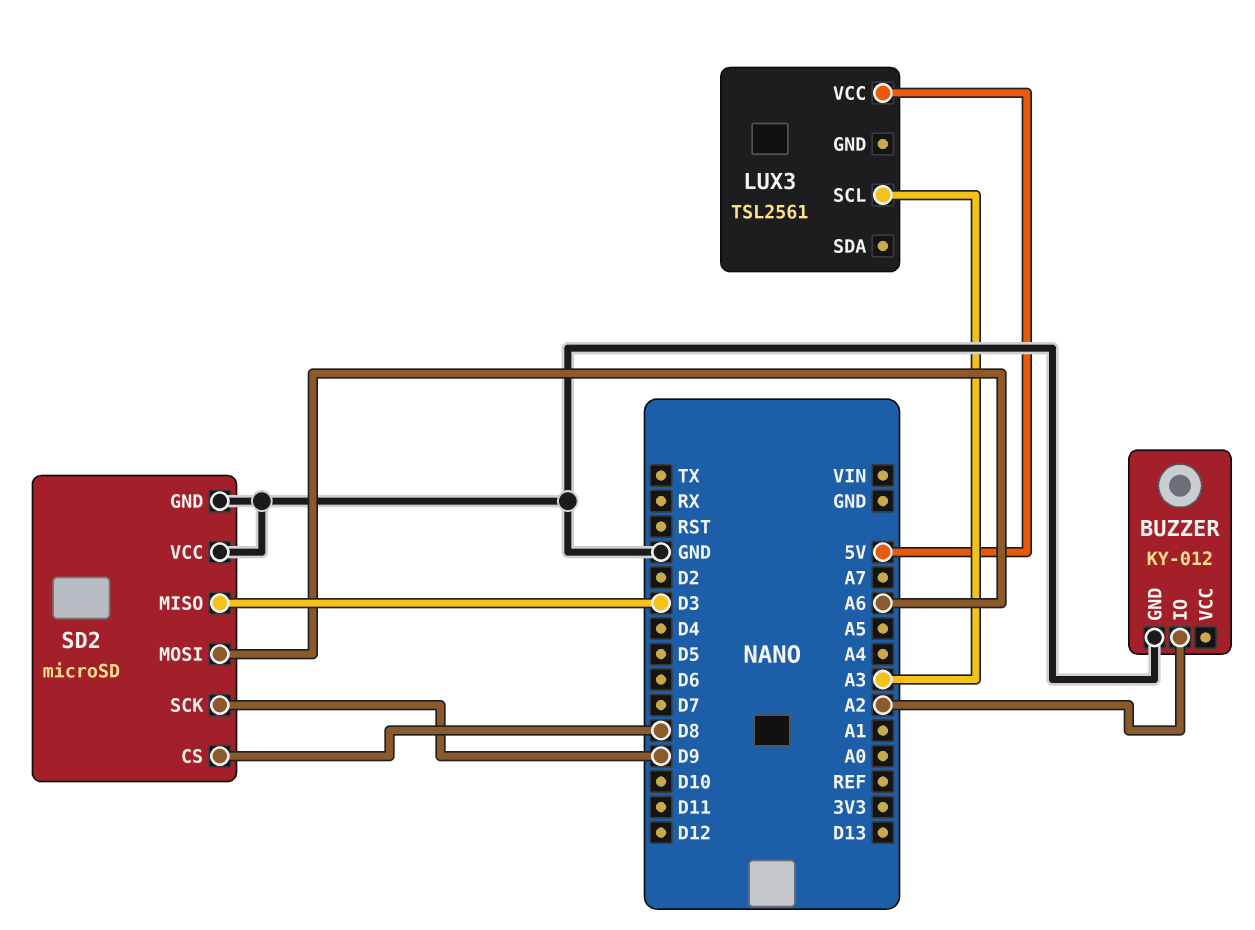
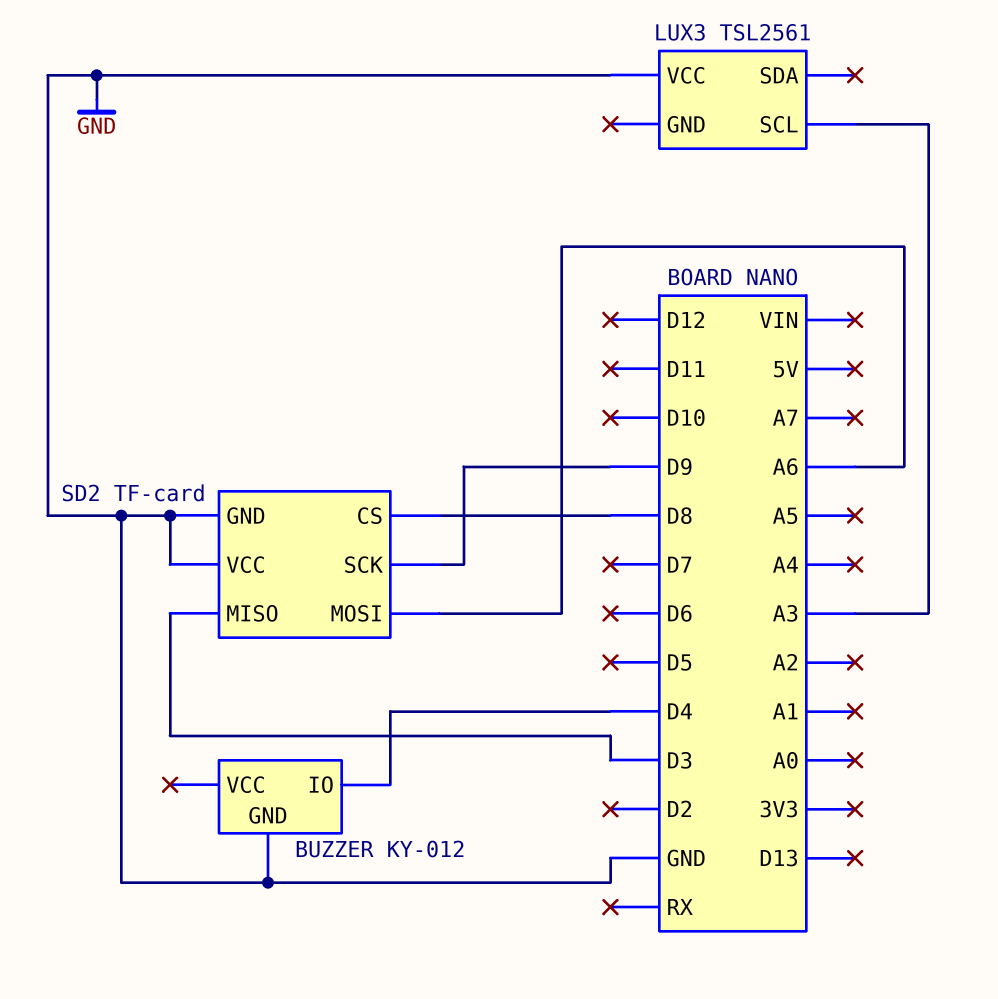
BUZZER pin IO: A2 -> D4
LUX3 pin VCC: 5V -> GND
SD2: microSD -> TF-card

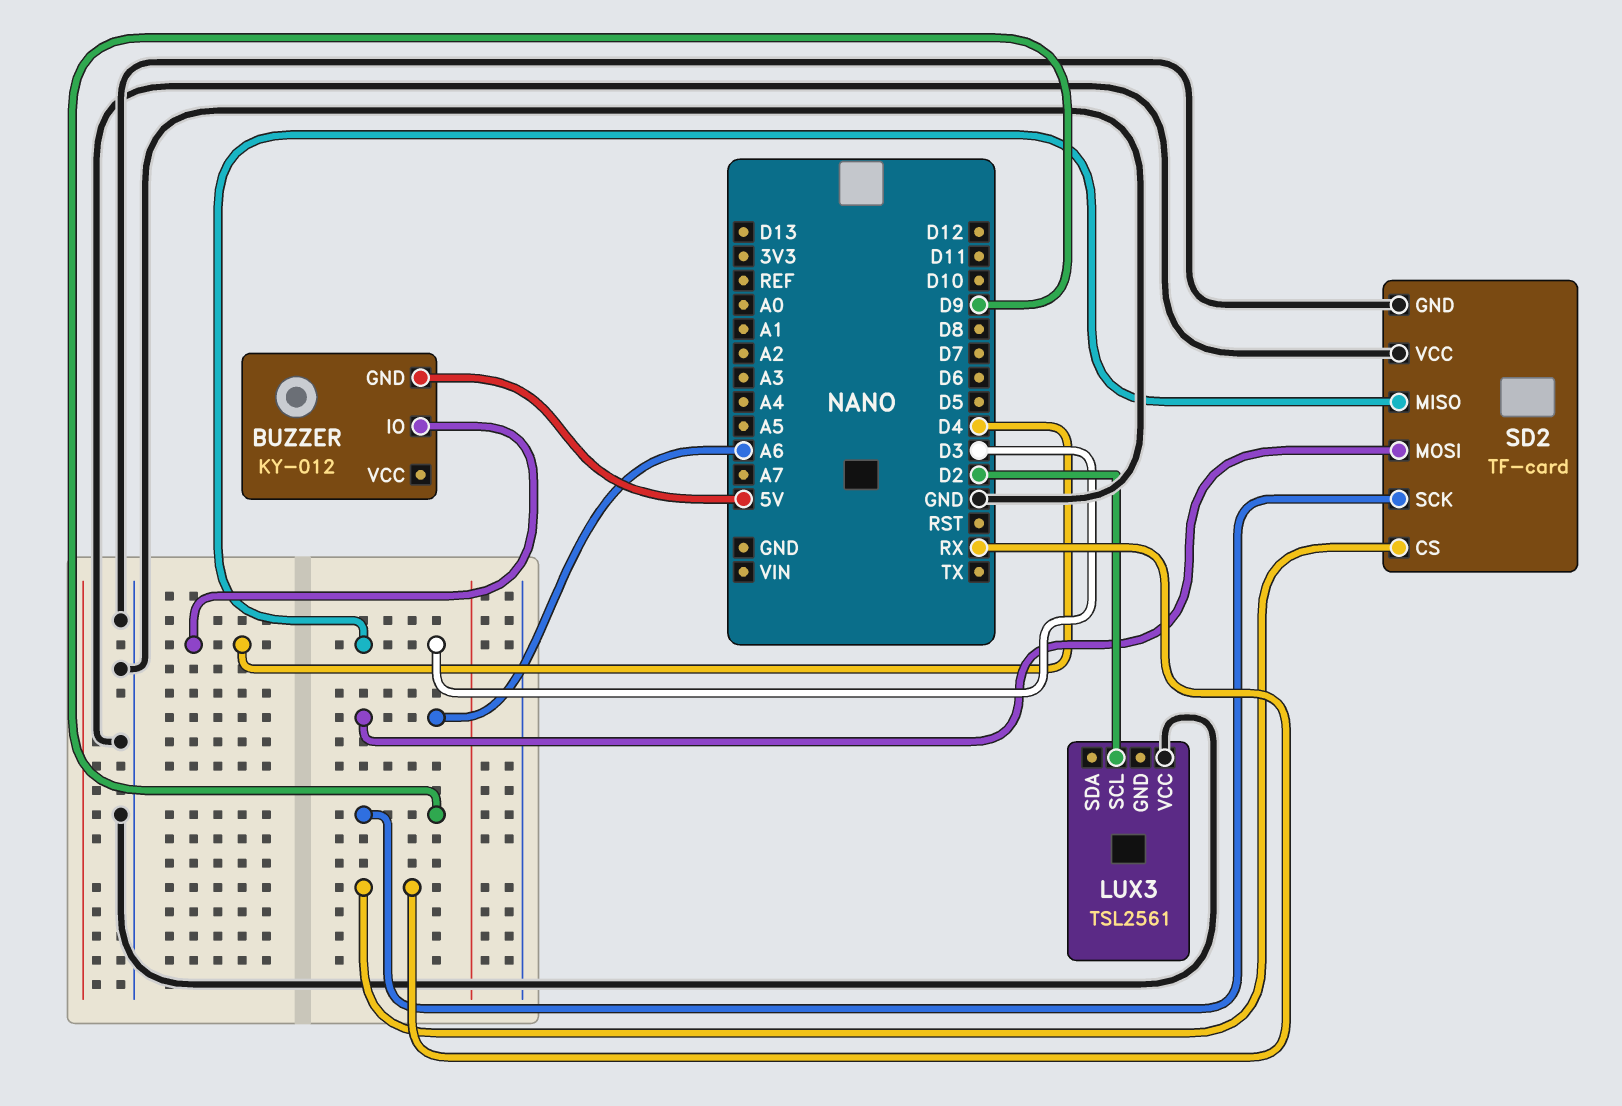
BUZZER pin GND: GND -> 5V
LUX3 pin SCL: A3 -> D2
SD2 pin CS: D8 -> RX

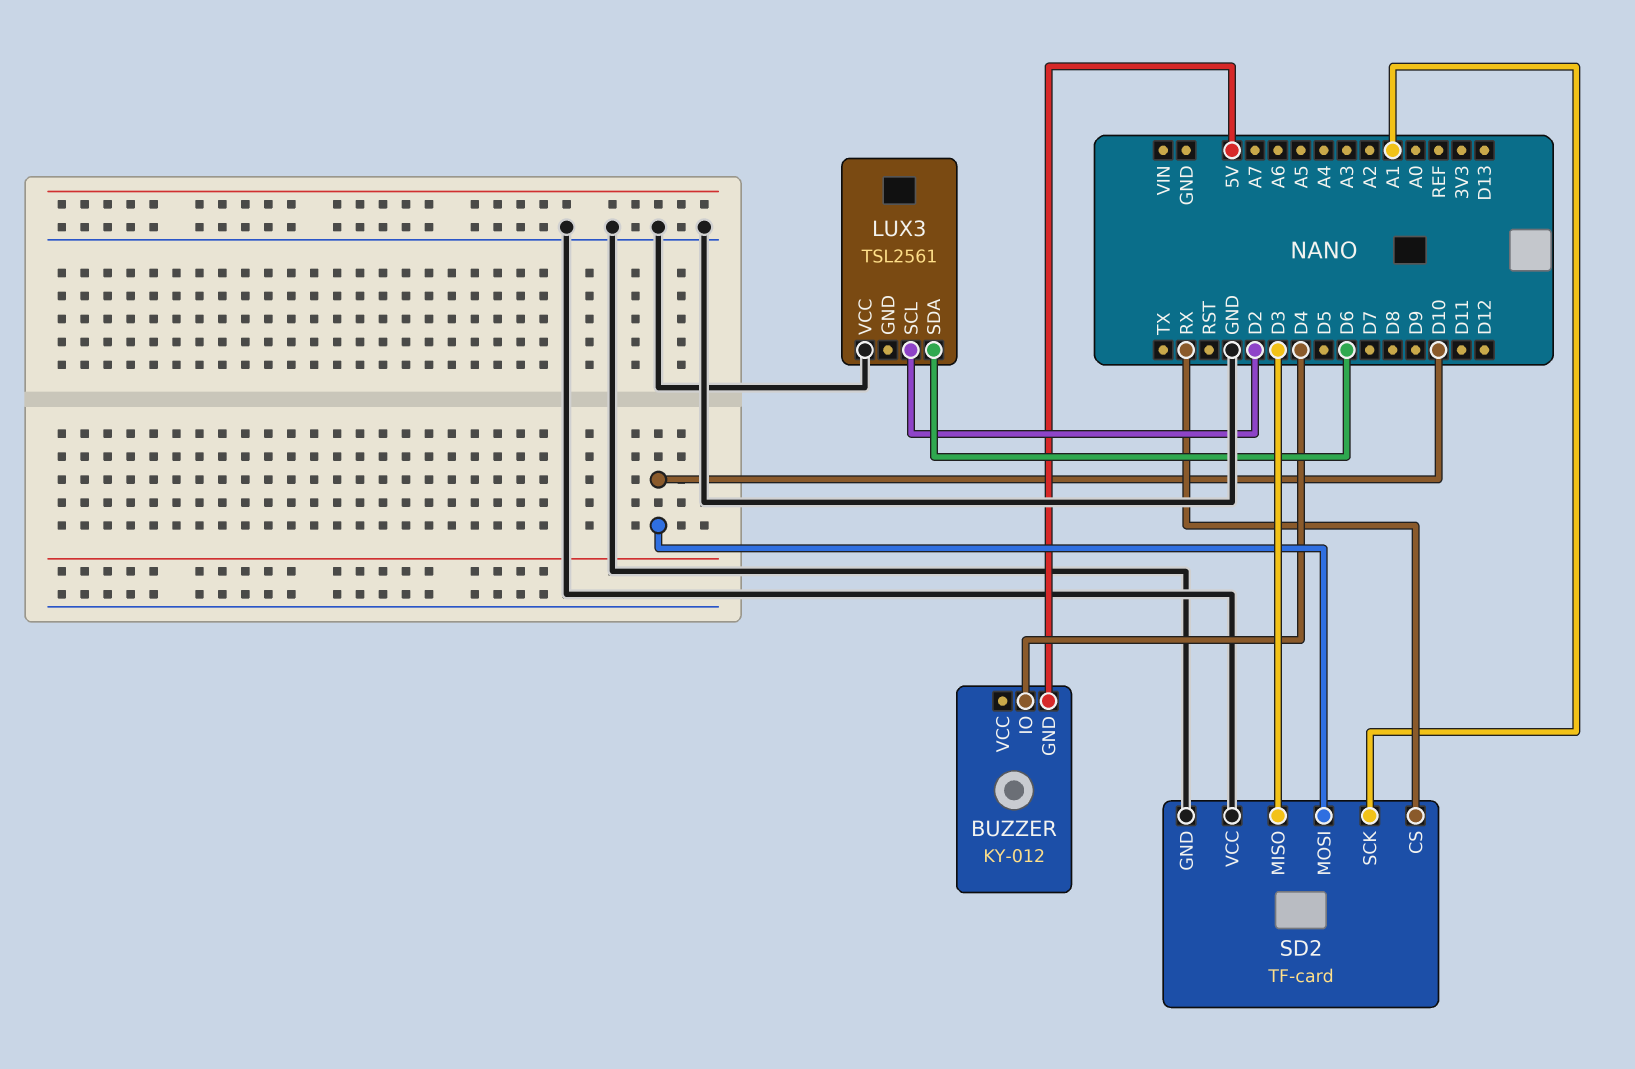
LUX3 pin SDA: none -> D6
SD2 pin MOSI: A6 -> D10
SD2 pin SCK: D9 -> A1

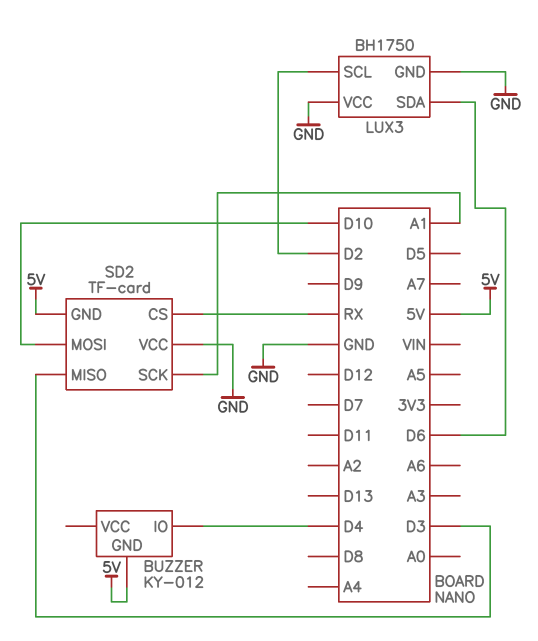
LUX3: TSL2561 -> BH1750
LUX3 pin GND: none -> GND
SD2 pin GND: GND -> 5V

